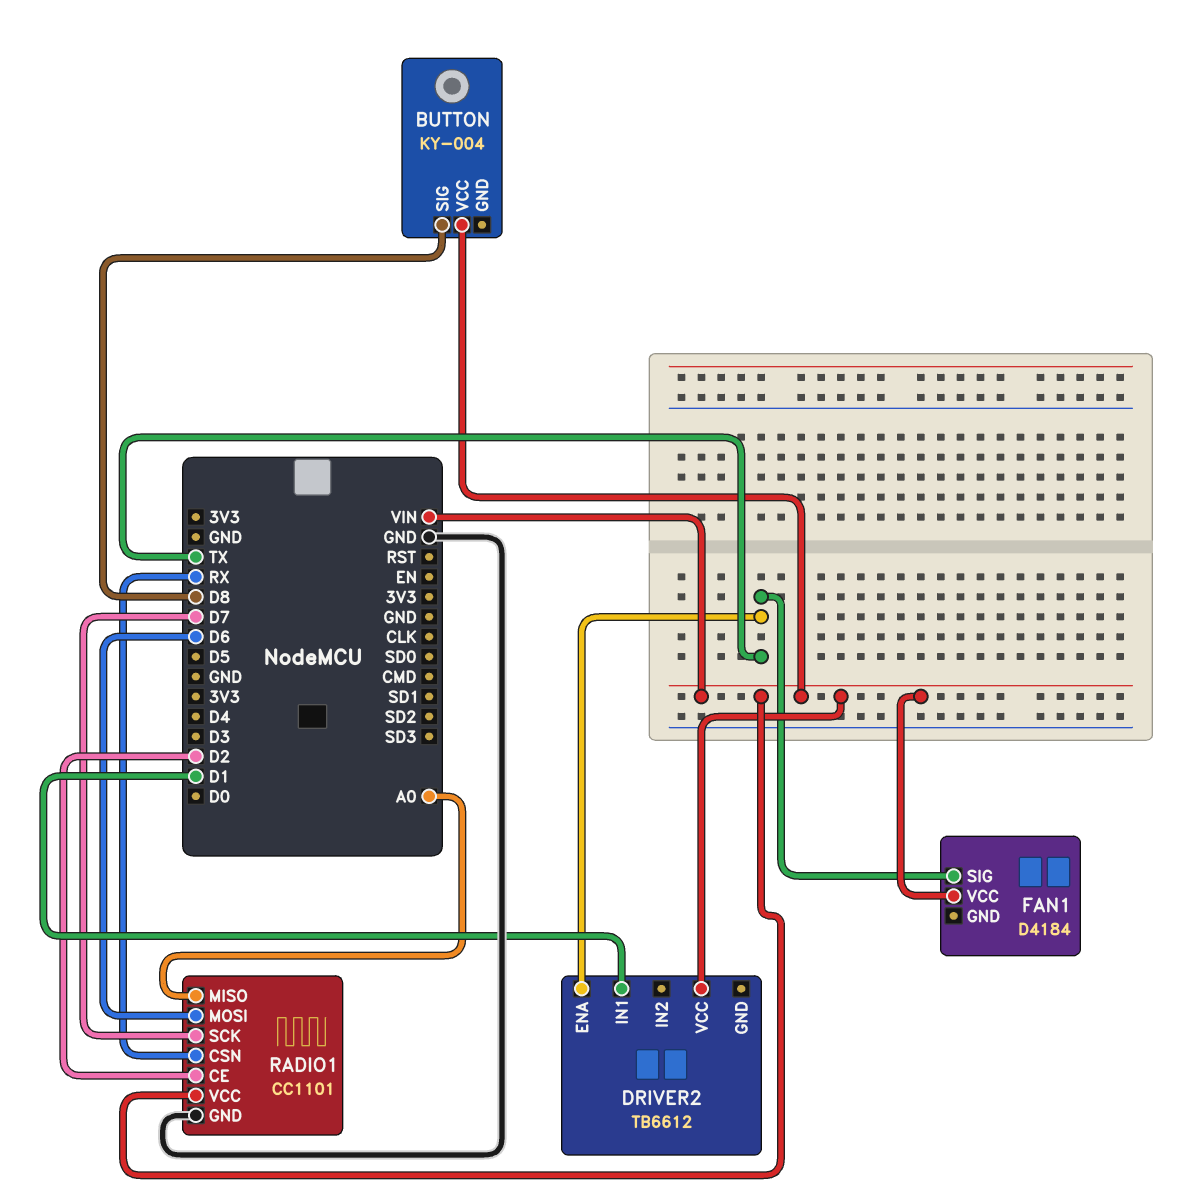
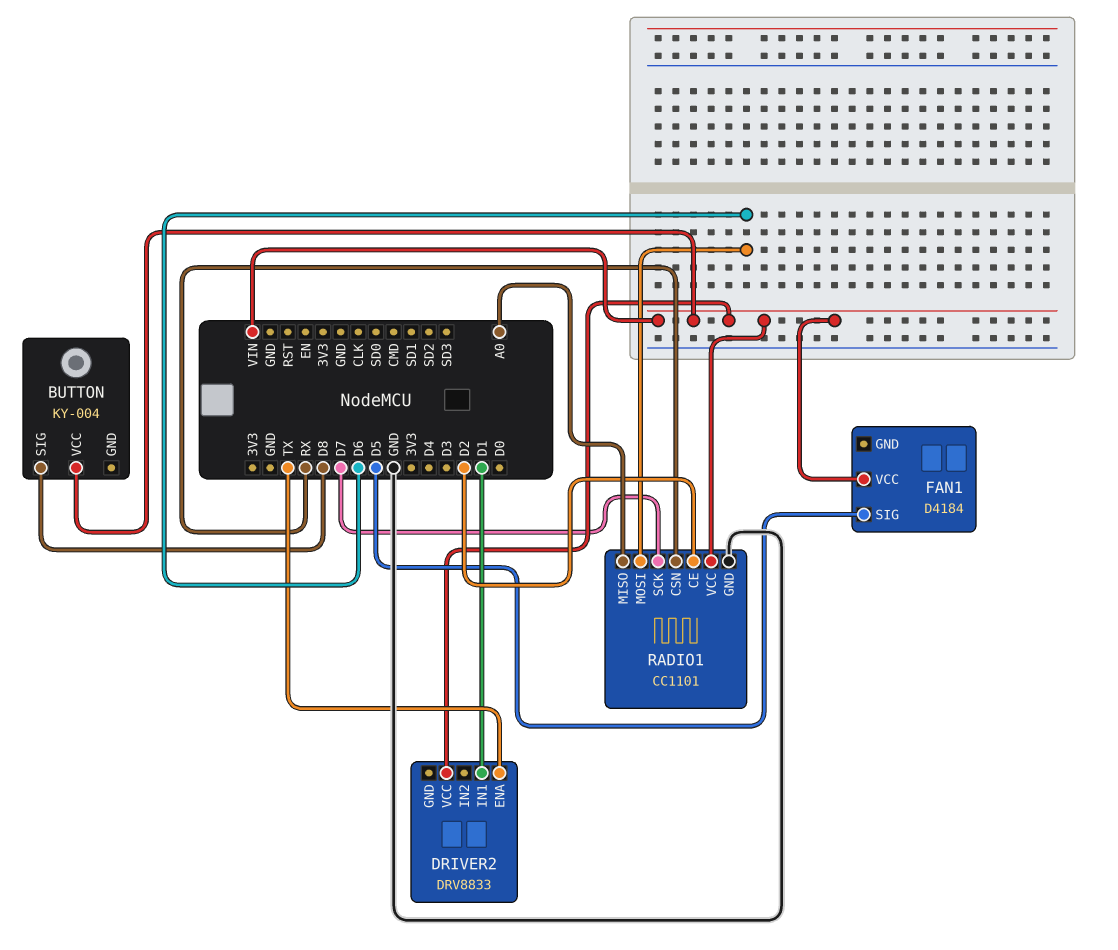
DRIVER2: TB6612 -> DRV8833
FAN1 pin SIG: TX -> D5

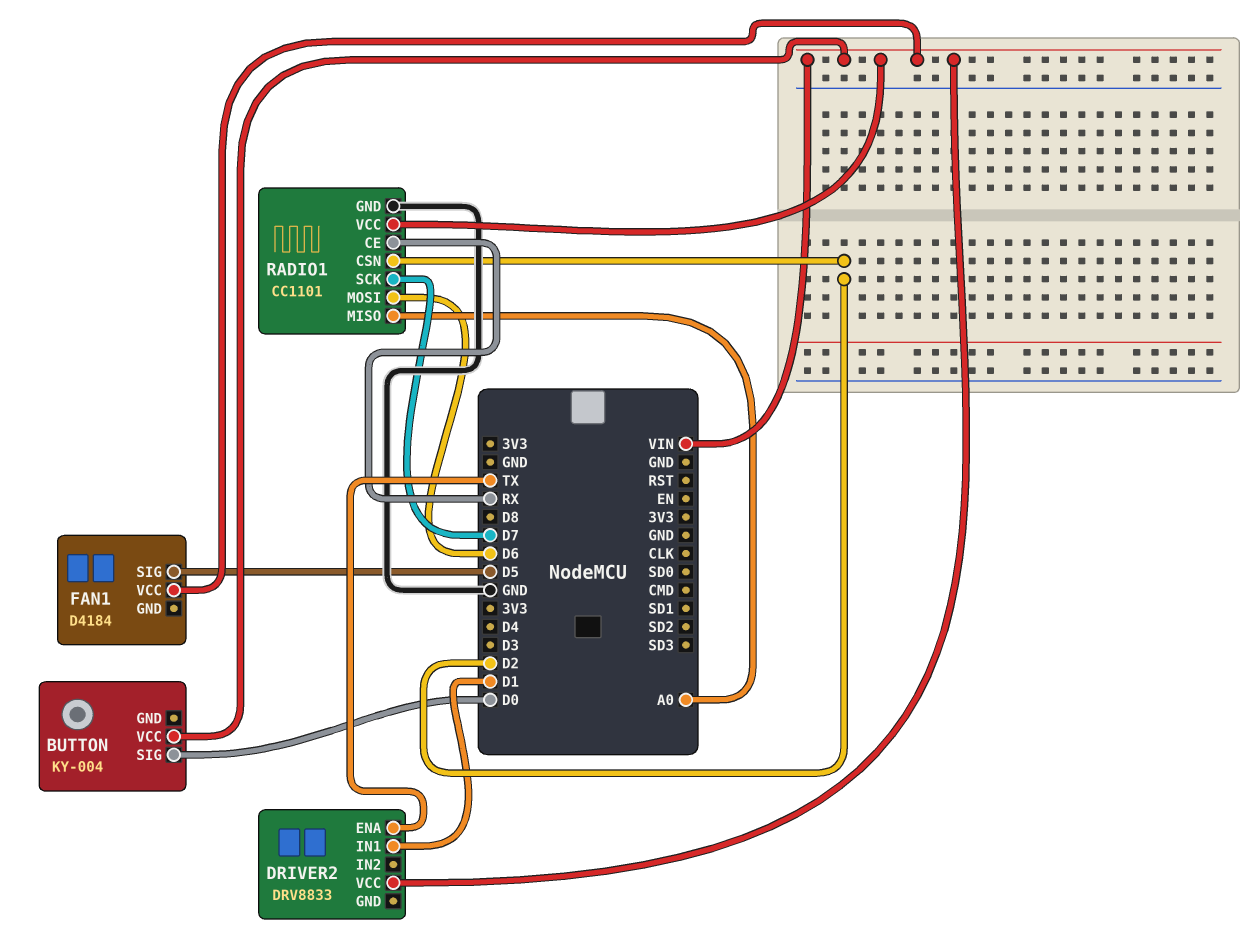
BUTTON pin SIG: D8 -> D0
RADIO1 pin CE: D2 -> RX
RADIO1 pin CSN: RX -> D2

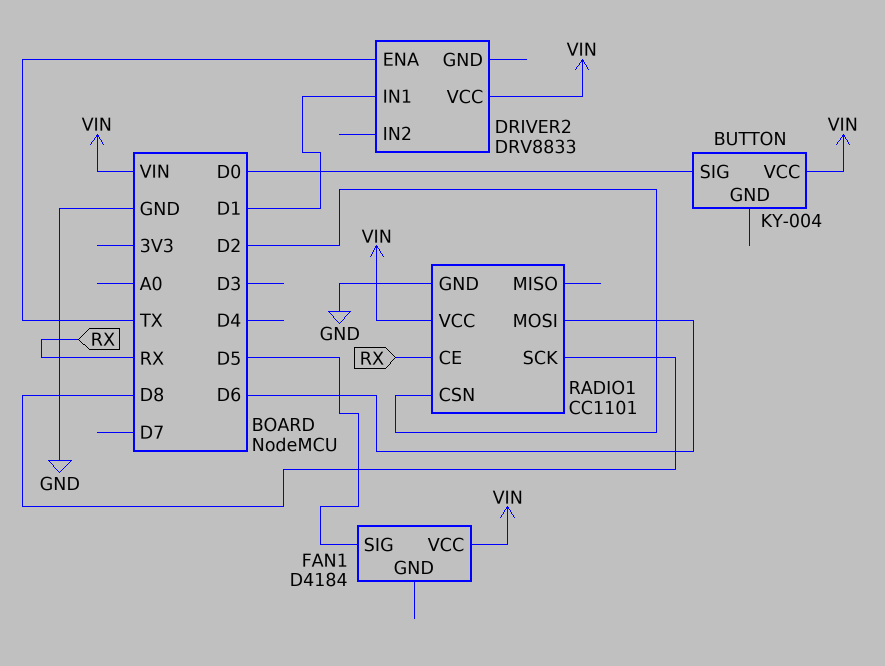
RADIO1 pin MISO: A0 -> none
RADIO1 pin SCK: D7 -> D8

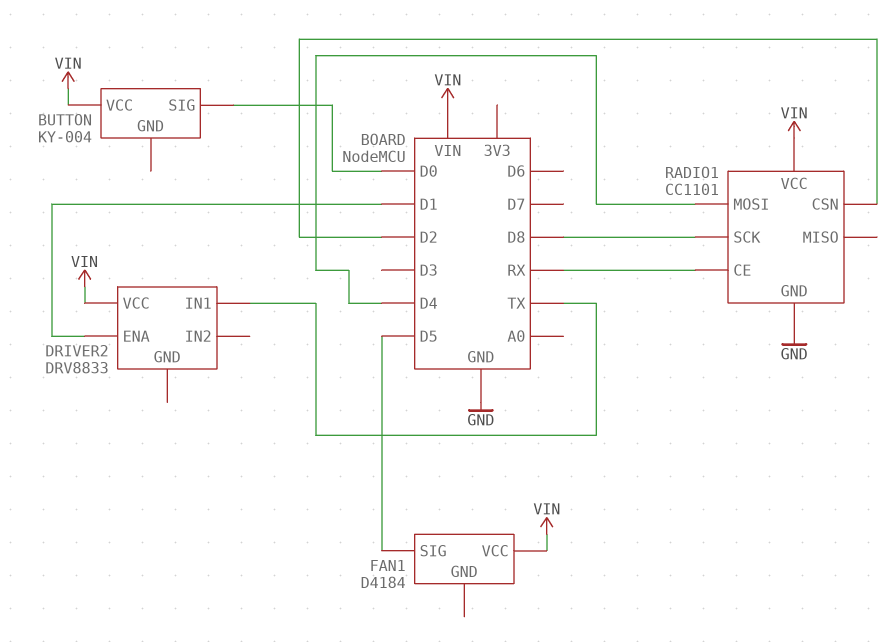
DRIVER2 pin ENA: TX -> D1
DRIVER2 pin IN1: D1 -> TX
RADIO1 pin MOSI: D6 -> D4

